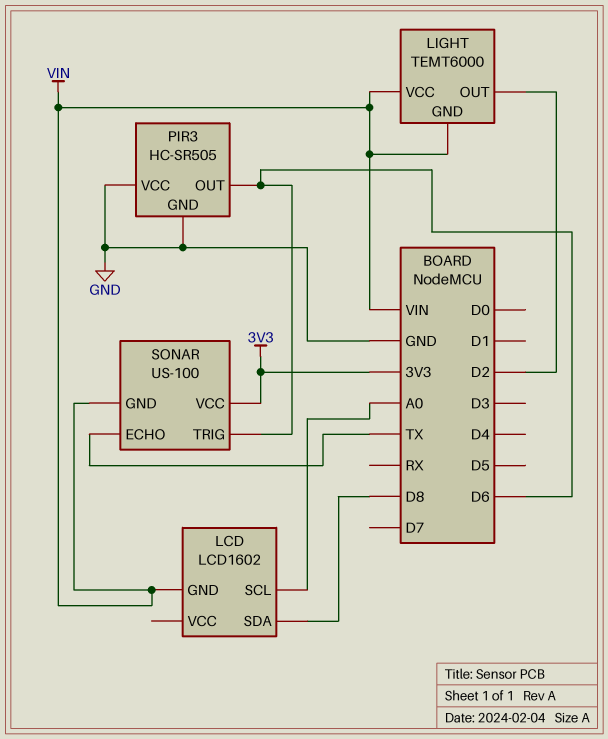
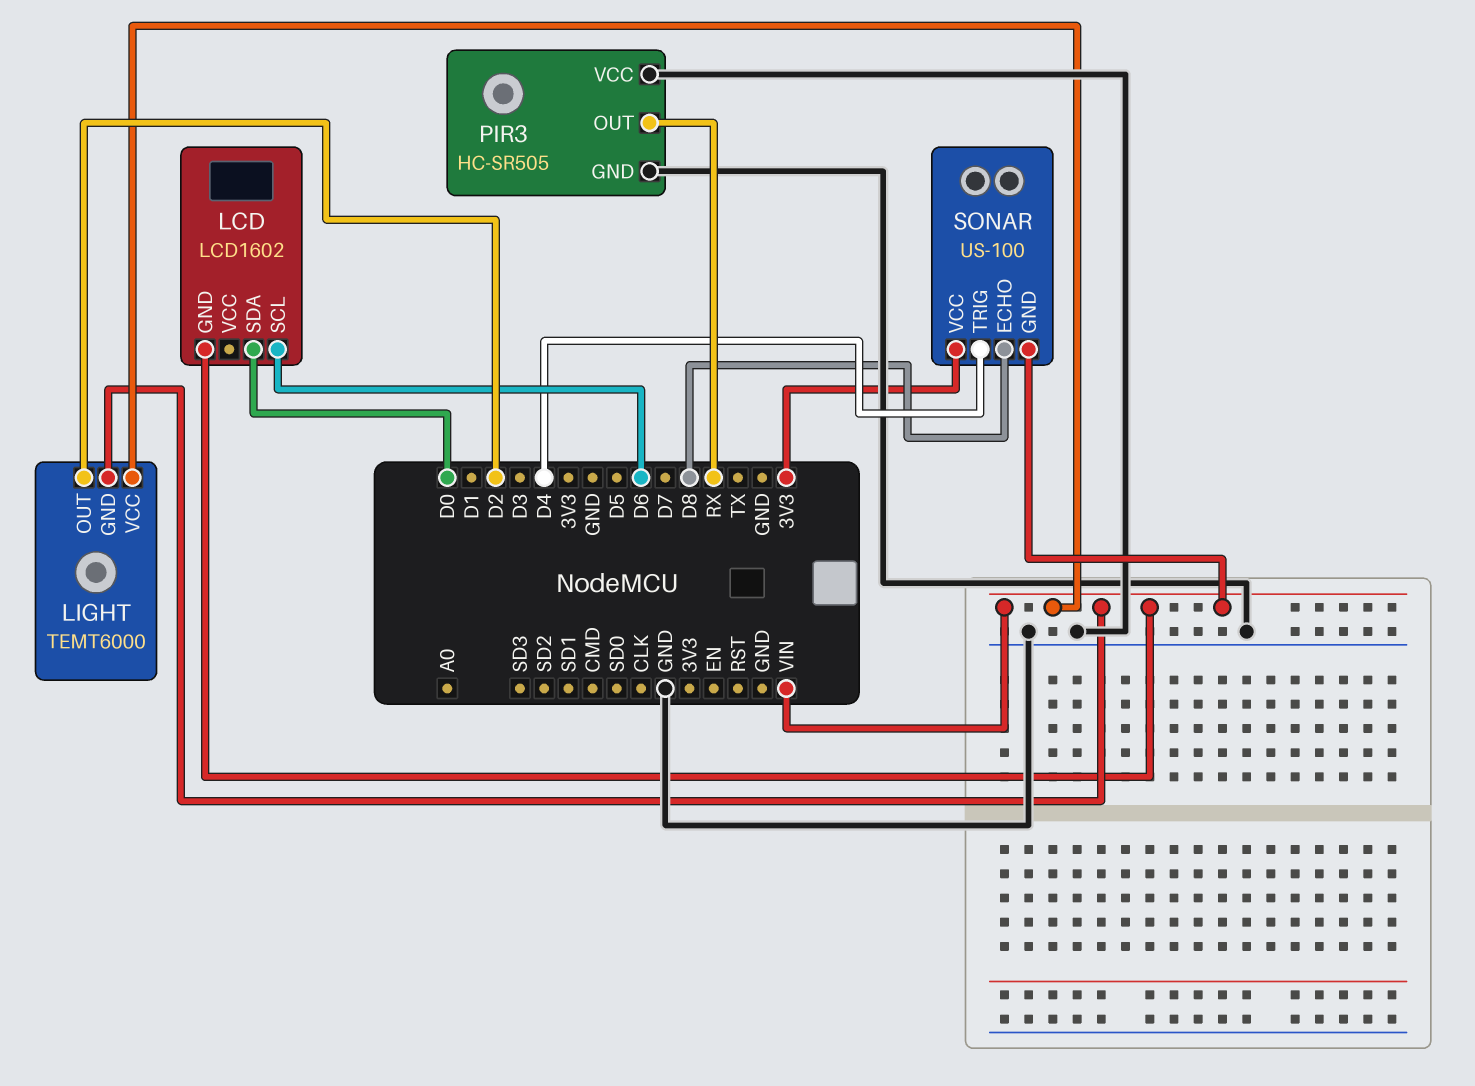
LCD pin SCL: A0 -> D6
LCD pin SDA: D8 -> D0
PIR3 pin OUT: D6 -> RX
SONAR pin ECHO: TX -> D8
SONAR pin TRIG: D6 -> D4

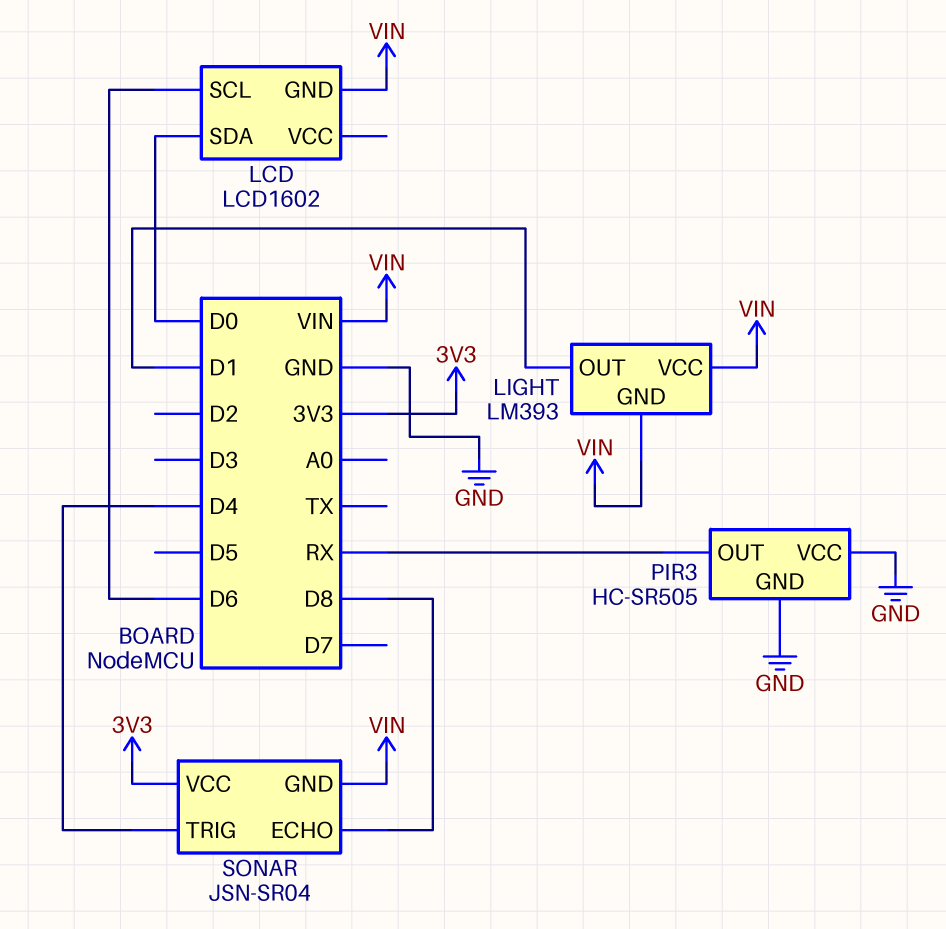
LIGHT: TEMT6000 -> LM393
LIGHT pin OUT: D2 -> D1
SONAR: US-100 -> JSN-SR04

